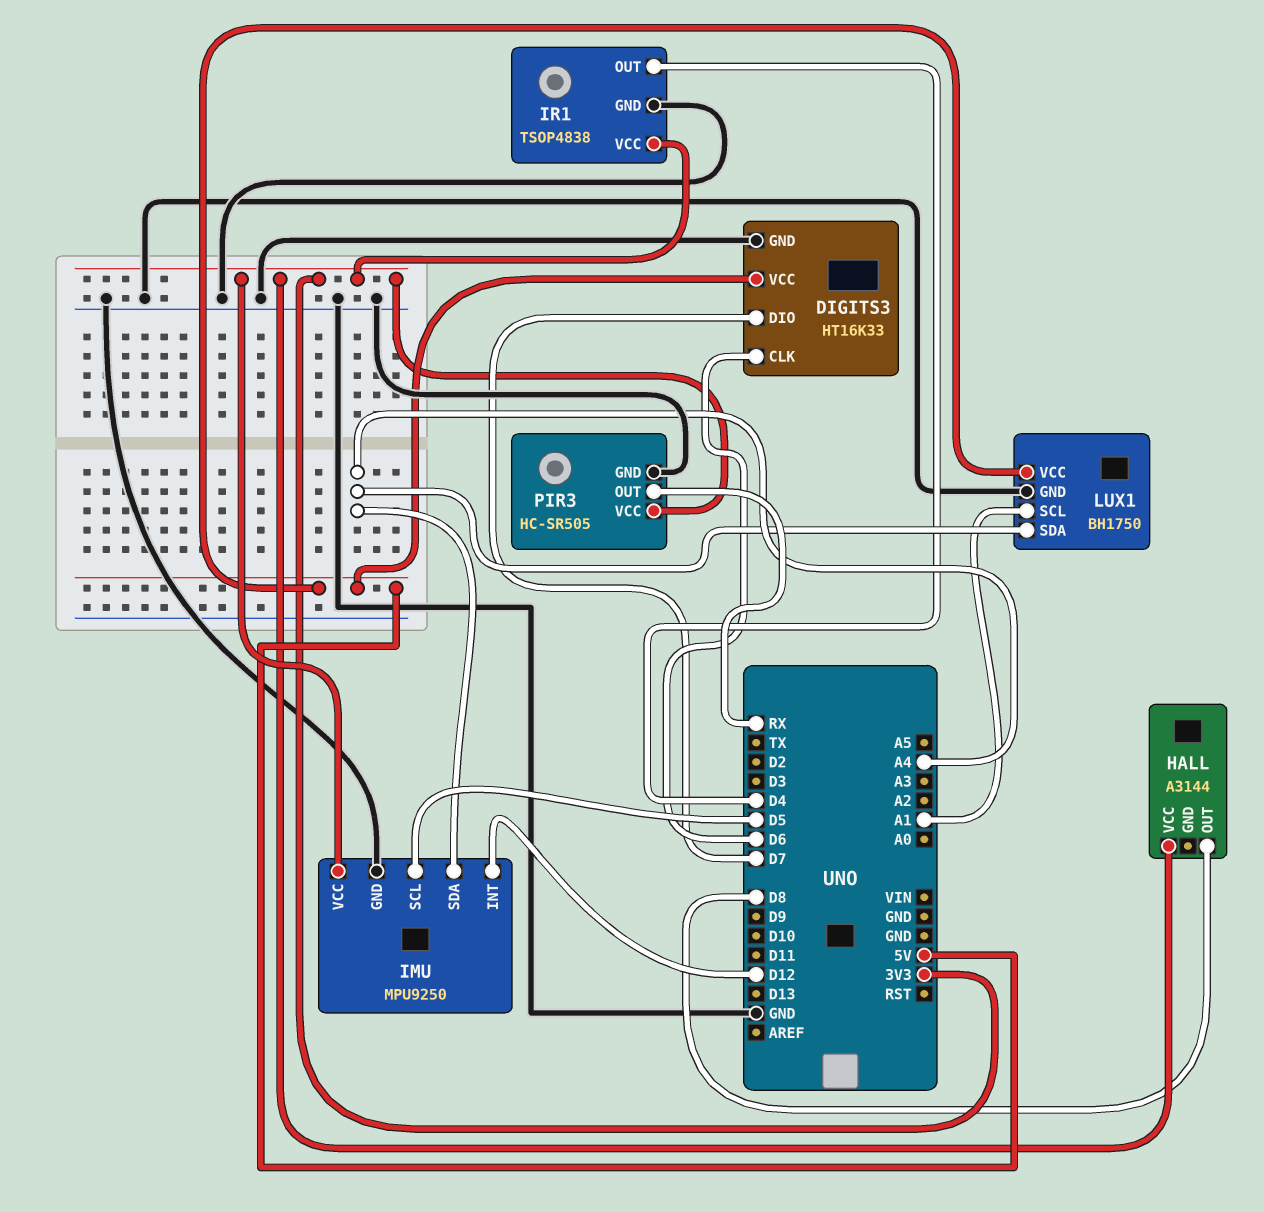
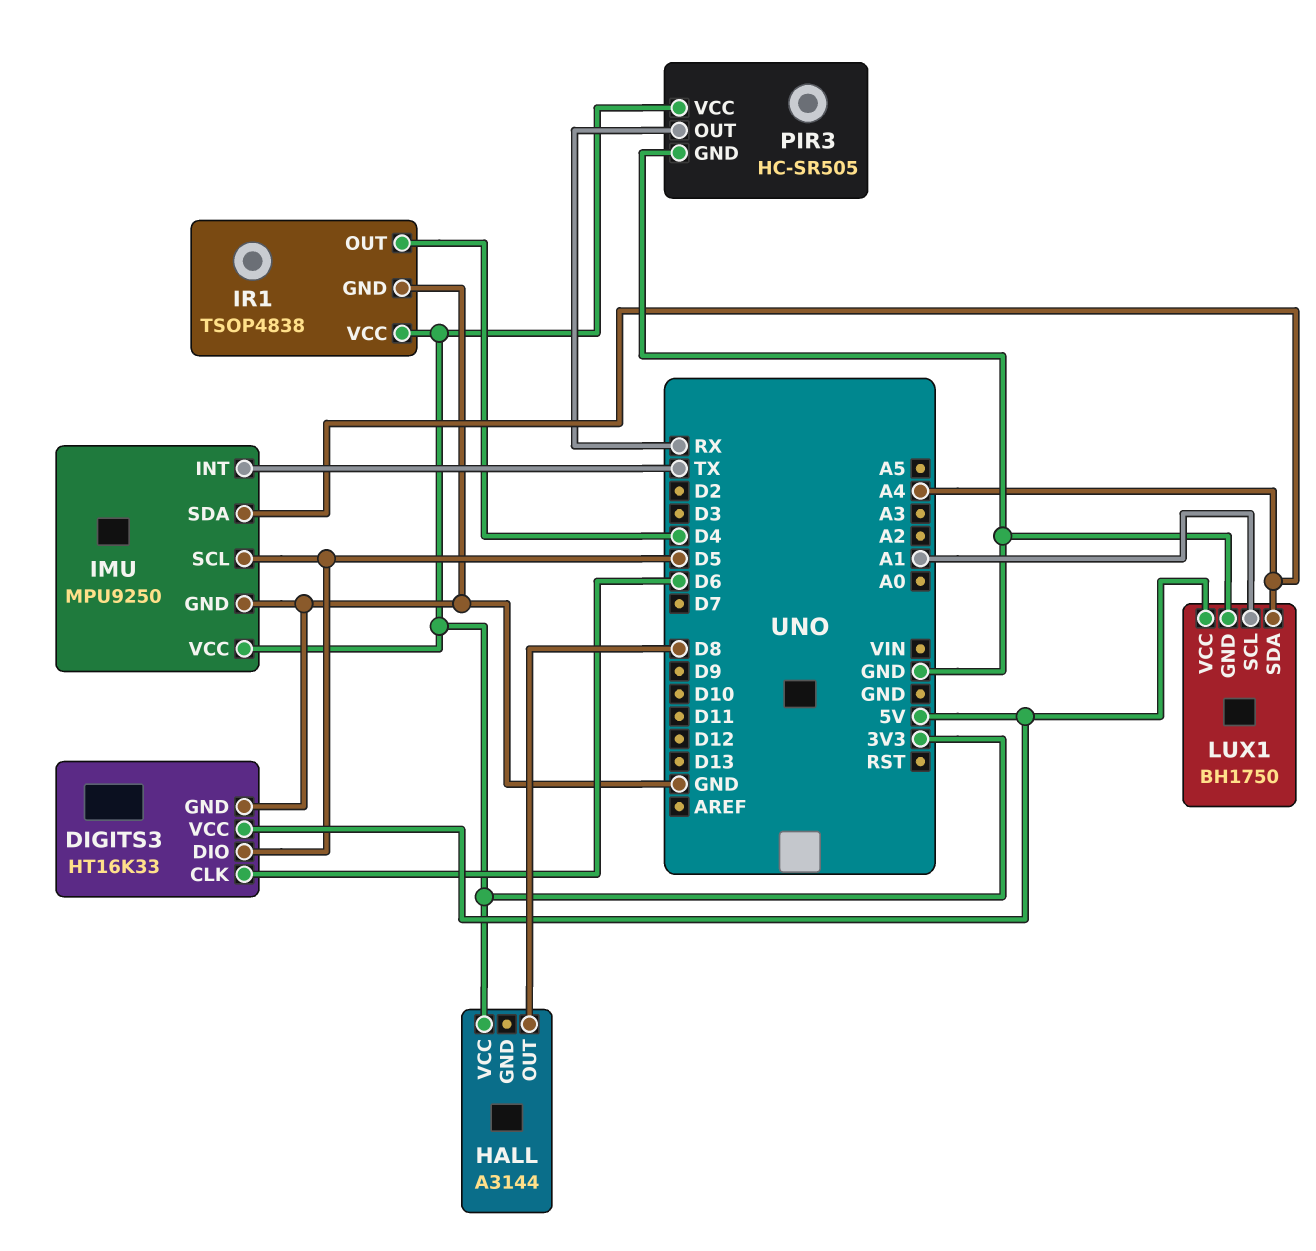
DIGITS3 pin DIO: D7 -> D5
IMU pin INT: D12 -> TX

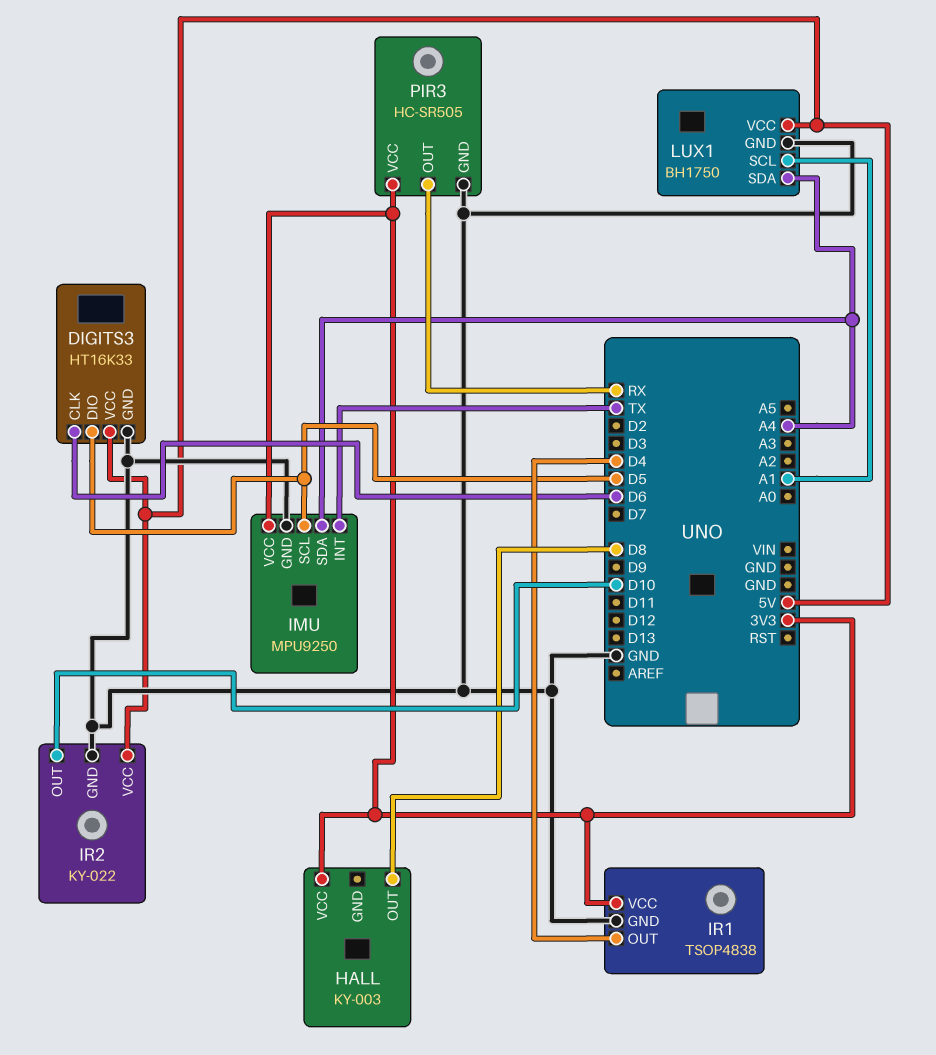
HALL: A3144 -> KY-003
IR2: none -> KY-022
IR2 pin GND: none -> GND
IR2 pin OUT: none -> D10
IR2 pin VCC: none -> 5V

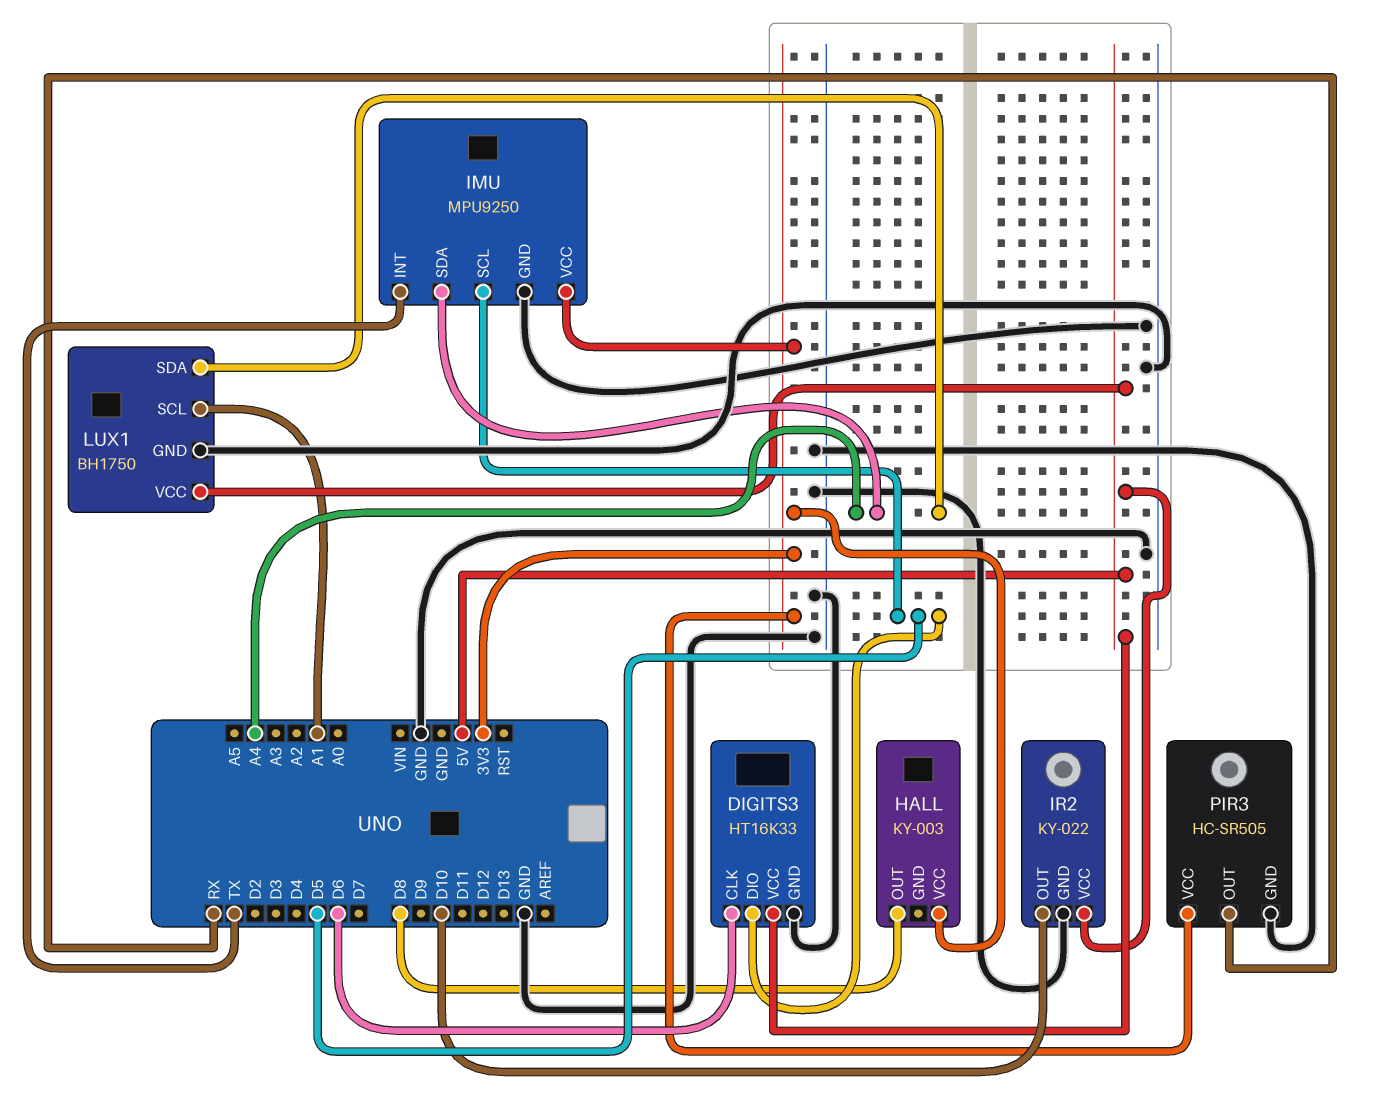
IR1: TSOP4838 -> none
IR1 pin GND: GND -> none
IR1 pin OUT: D4 -> none
IR1 pin VCC: 3V3 -> none

